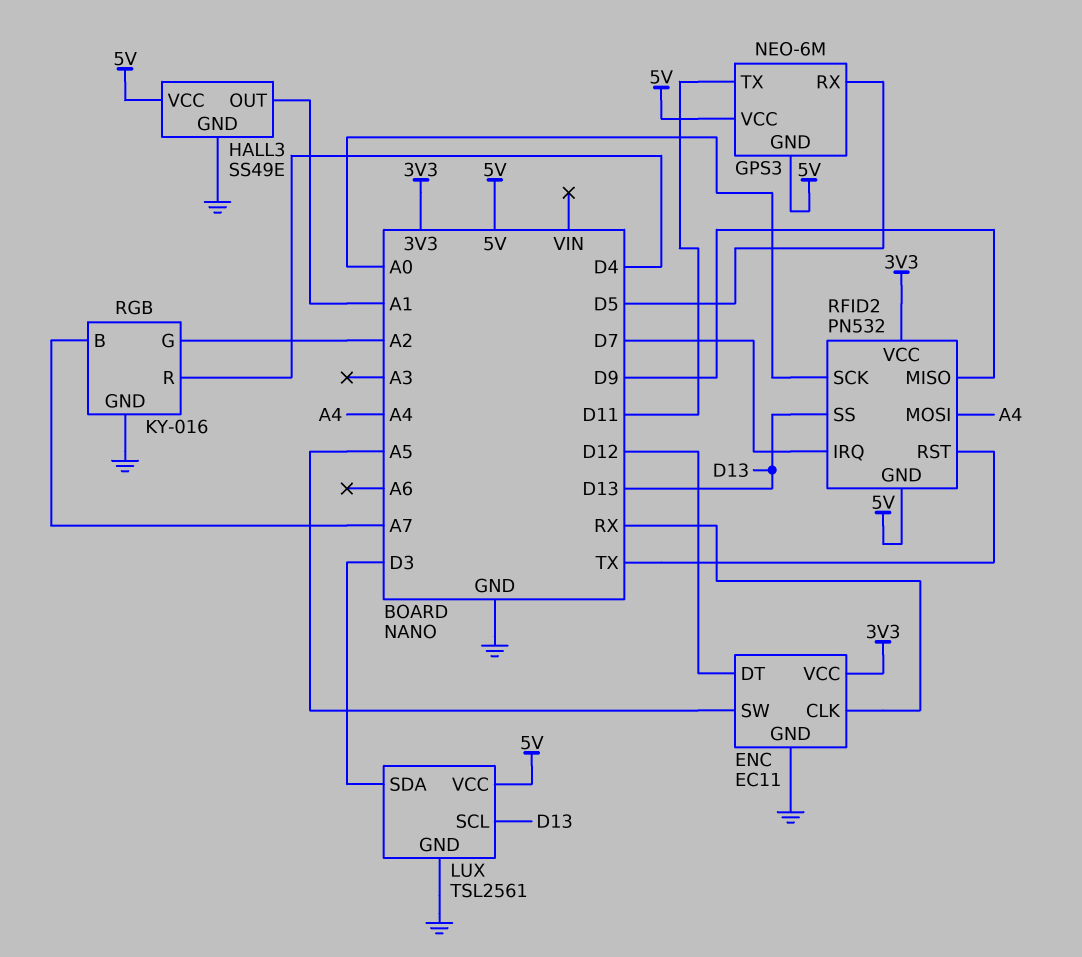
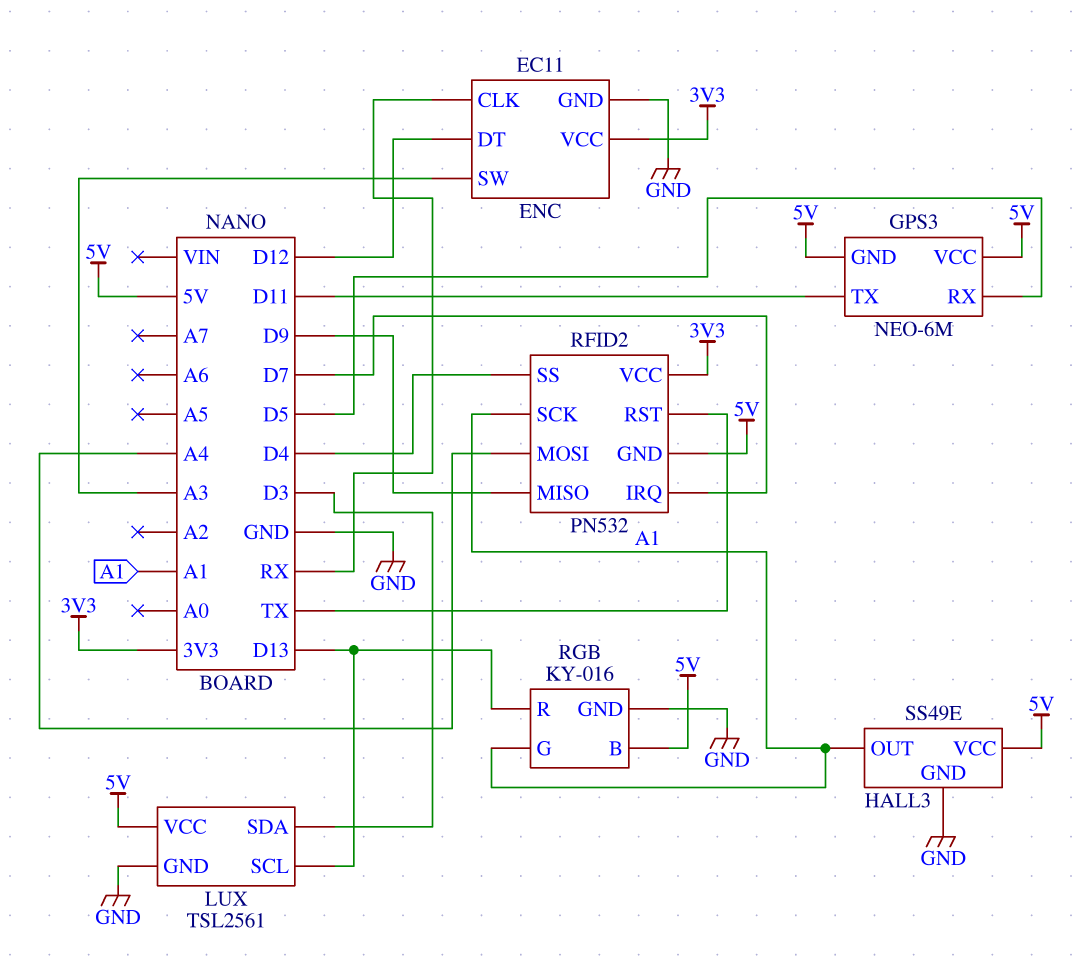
ENC pin SW: A5 -> A3
RFID2 pin SCK: A0 -> A1
RFID2 pin SS: D13 -> D4
RGB pin B: A7 -> 5V
RGB pin G: A2 -> A1
RGB pin R: D4 -> D13

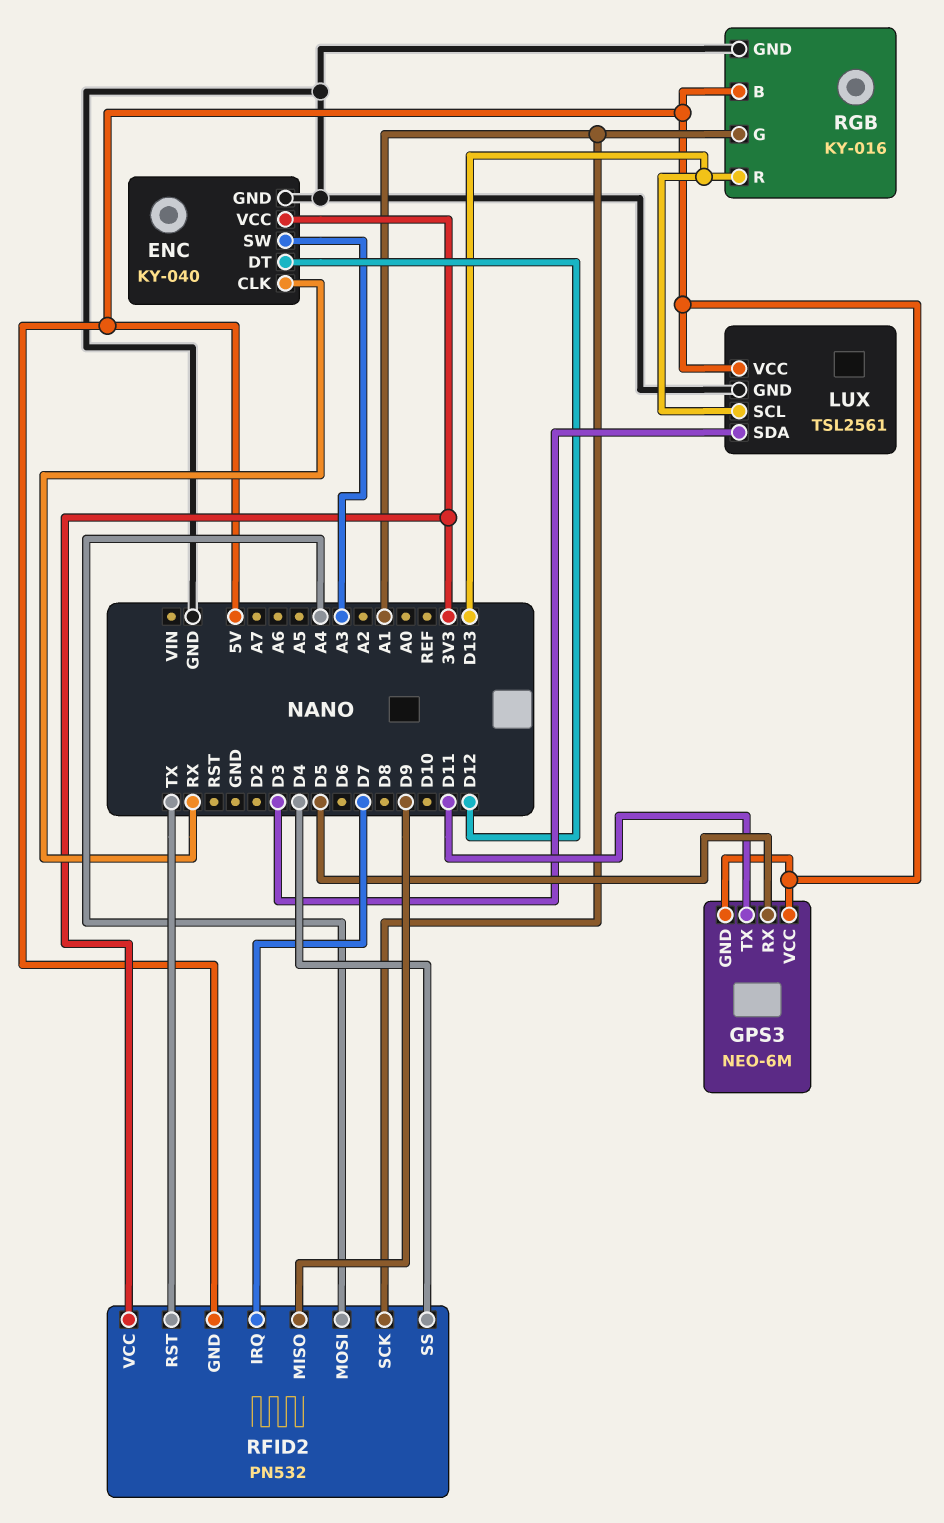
ENC: EC11 -> KY-040
HALL3: SS49E -> none
HALL3 pin GND: GND -> none
HALL3 pin OUT: A1 -> none
HALL3 pin VCC: 5V -> none

